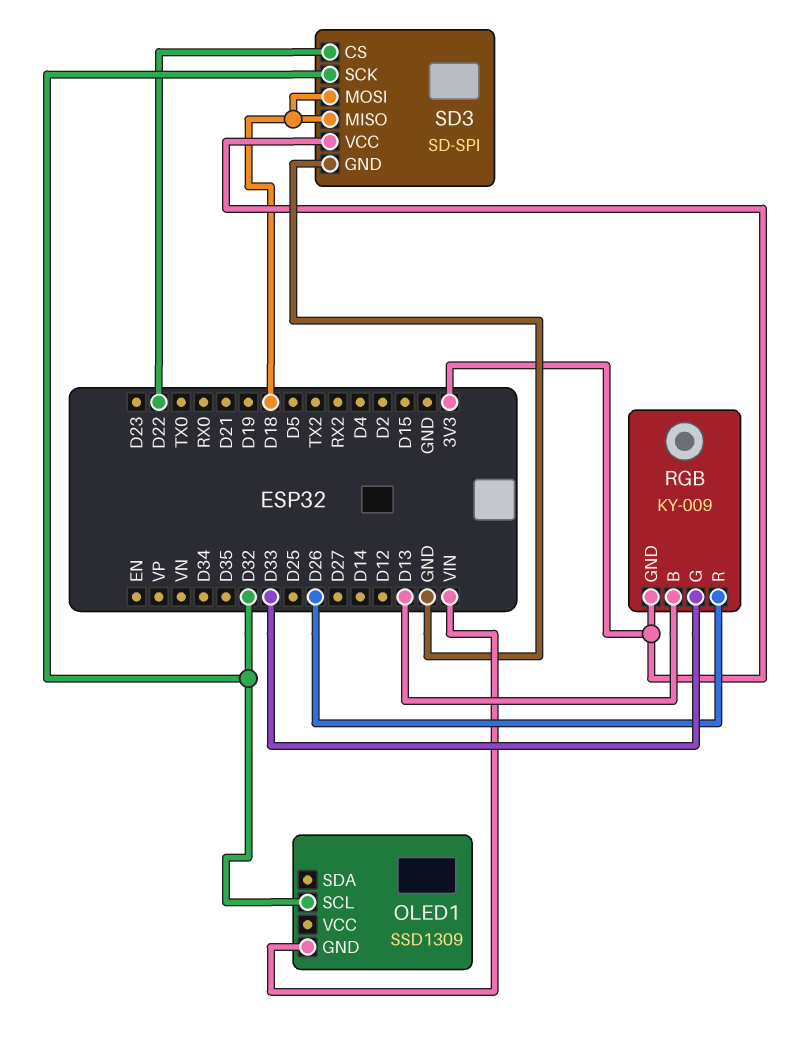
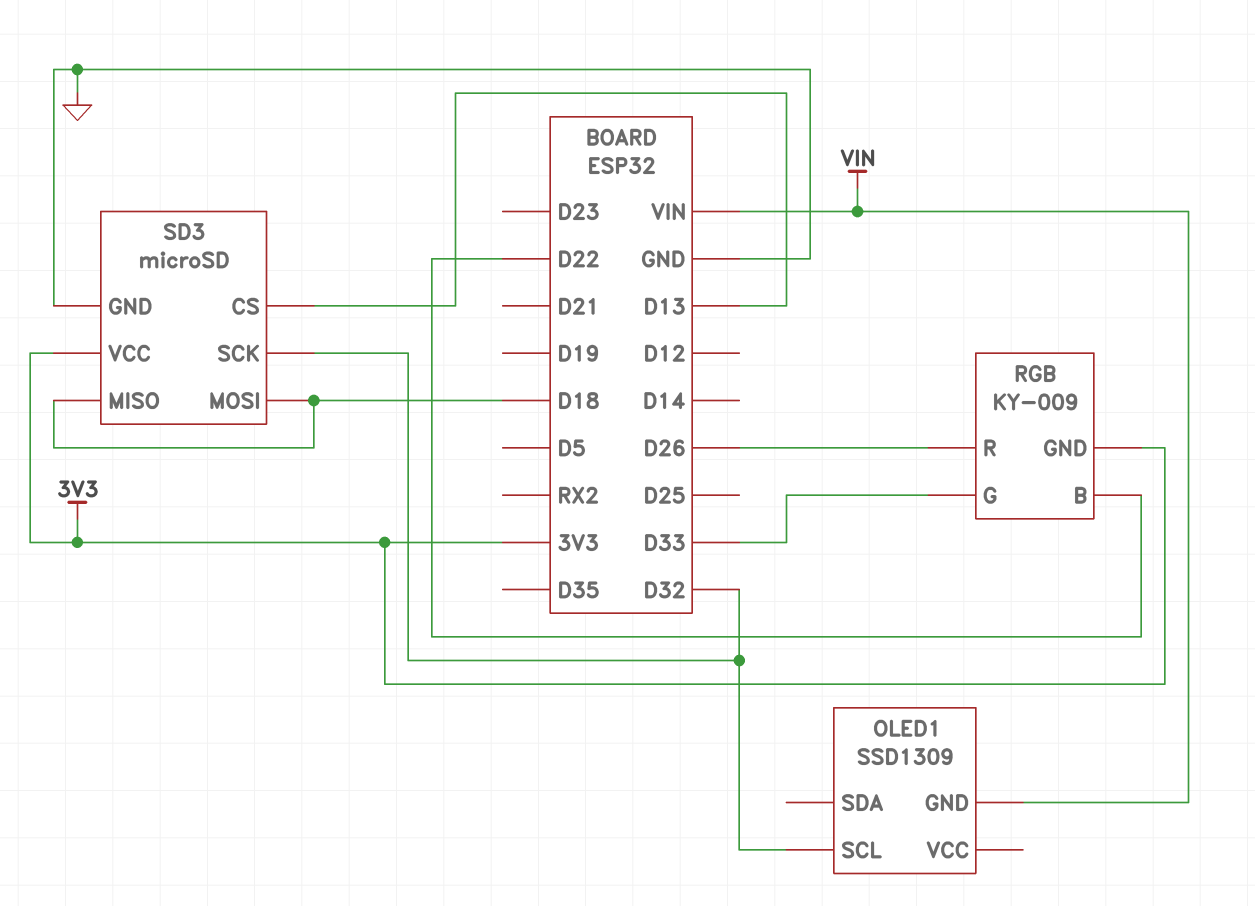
RGB pin B: D13 -> D22
SD3: SD-SPI -> microSD
SD3 pin CS: D22 -> D13

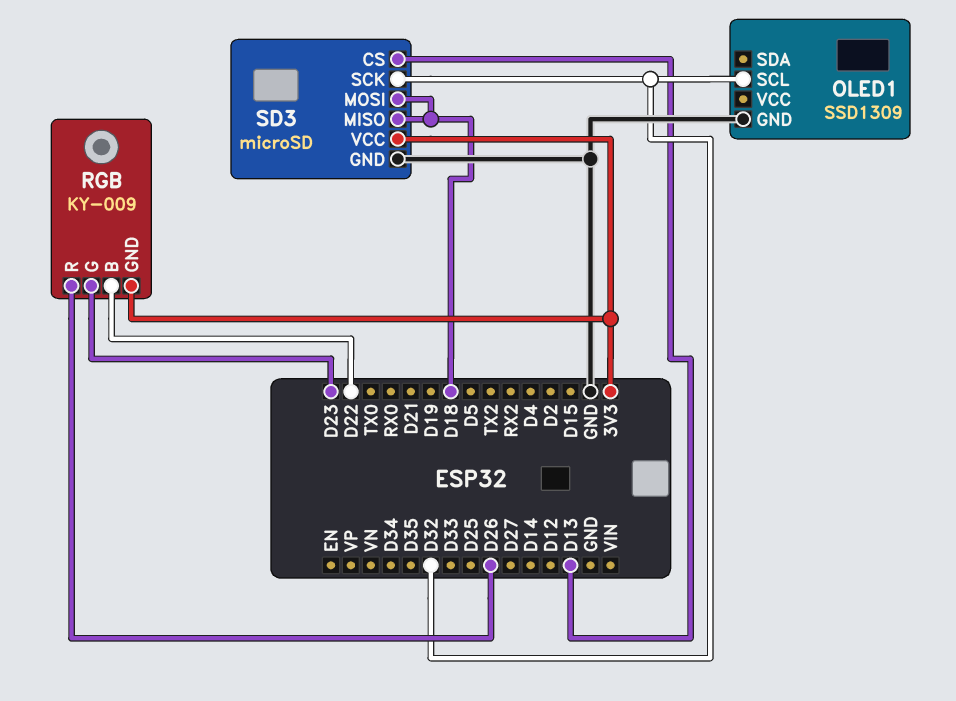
OLED1 pin GND: VIN -> GND
RGB pin G: D33 -> D23

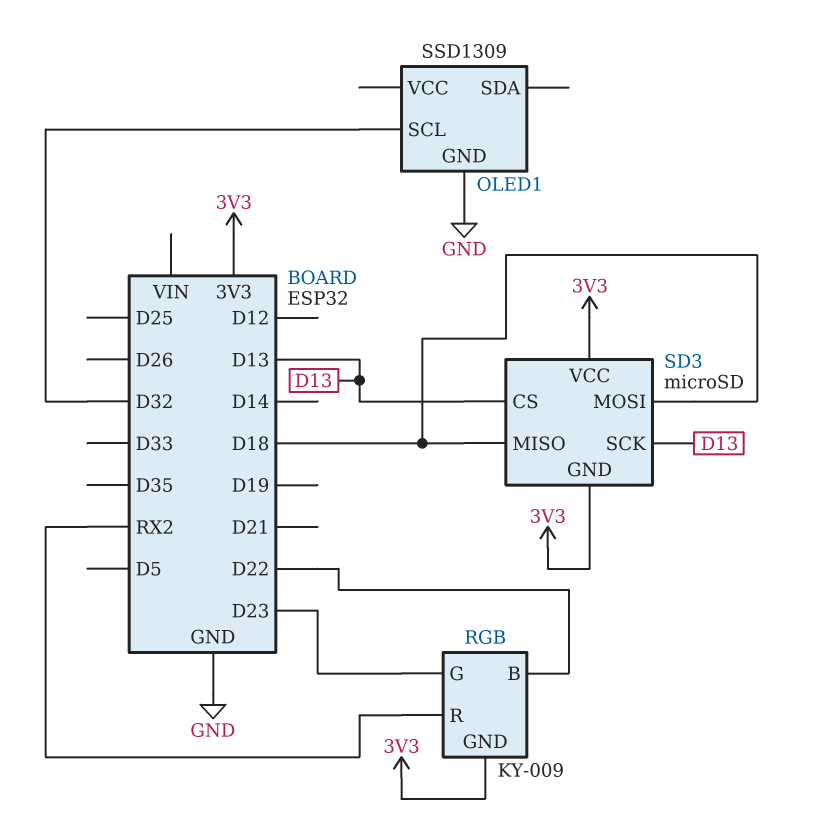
RGB pin R: D26 -> RX2
SD3 pin GND: GND -> 3V3
SD3 pin SCK: D32 -> D13

